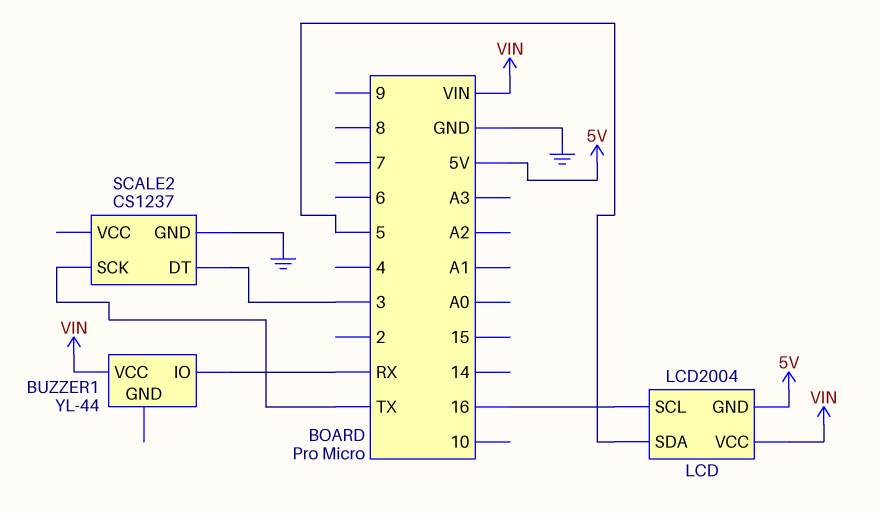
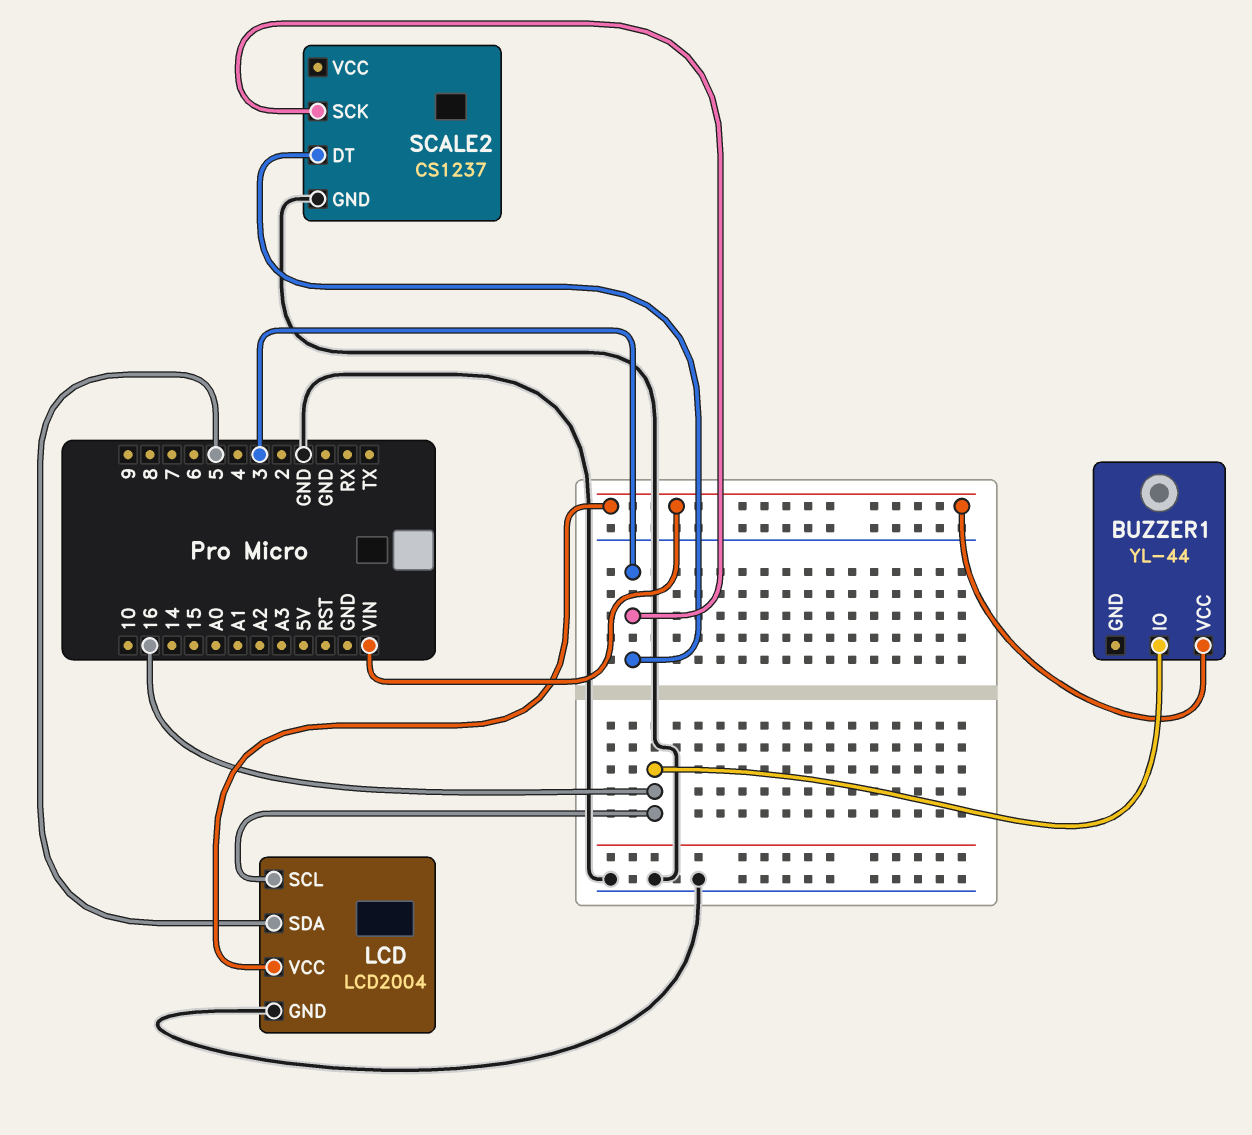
BUZZER1 pin IO: RX -> 16
LCD pin GND: 5V -> GND
SCALE2 pin SCK: TX -> 3

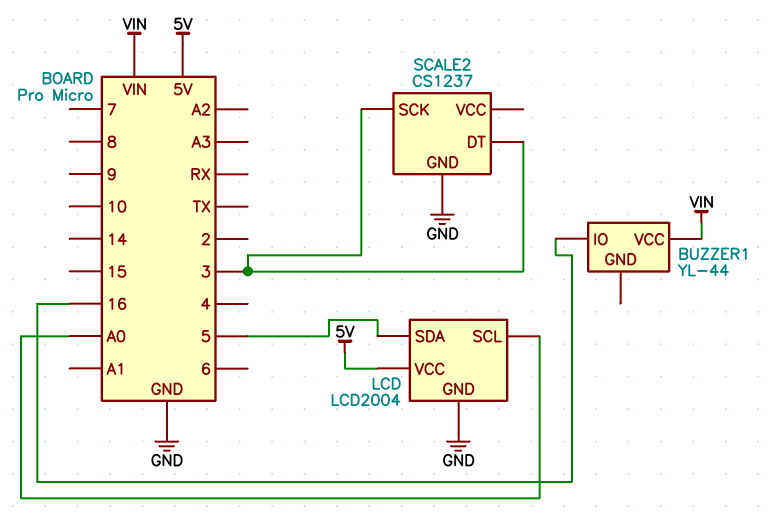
LCD pin SCL: 16 -> A0
LCD pin VCC: VIN -> 5V

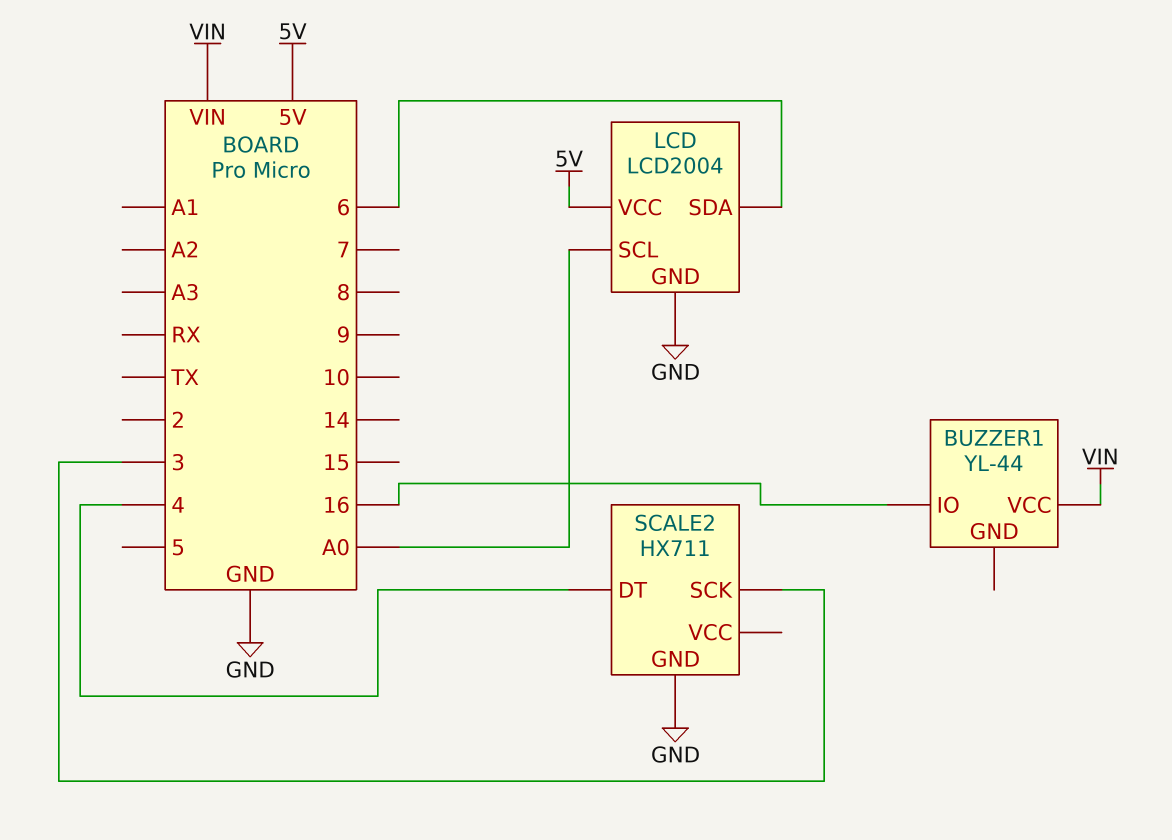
LCD pin SDA: 5 -> 6
SCALE2: CS1237 -> HX711
SCALE2 pin DT: 3 -> 4

